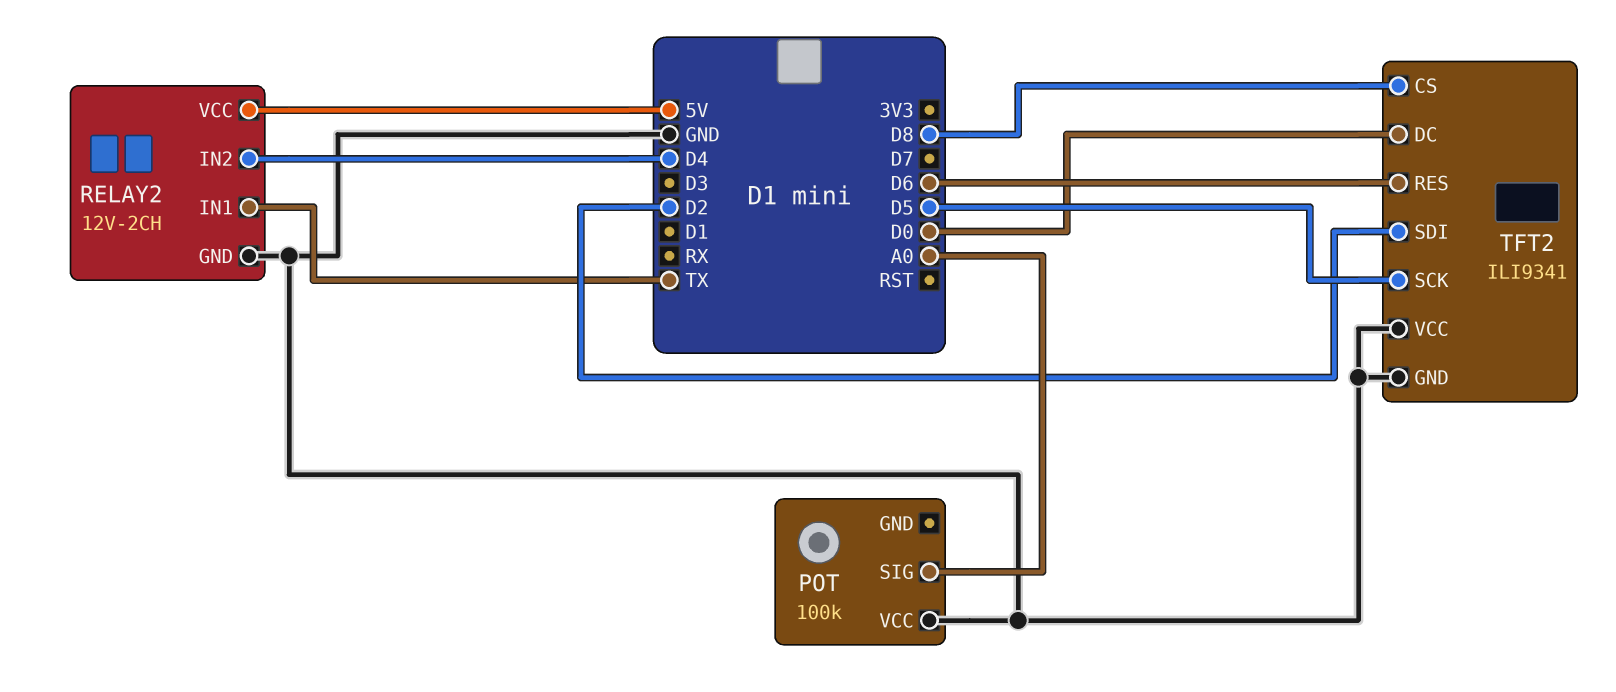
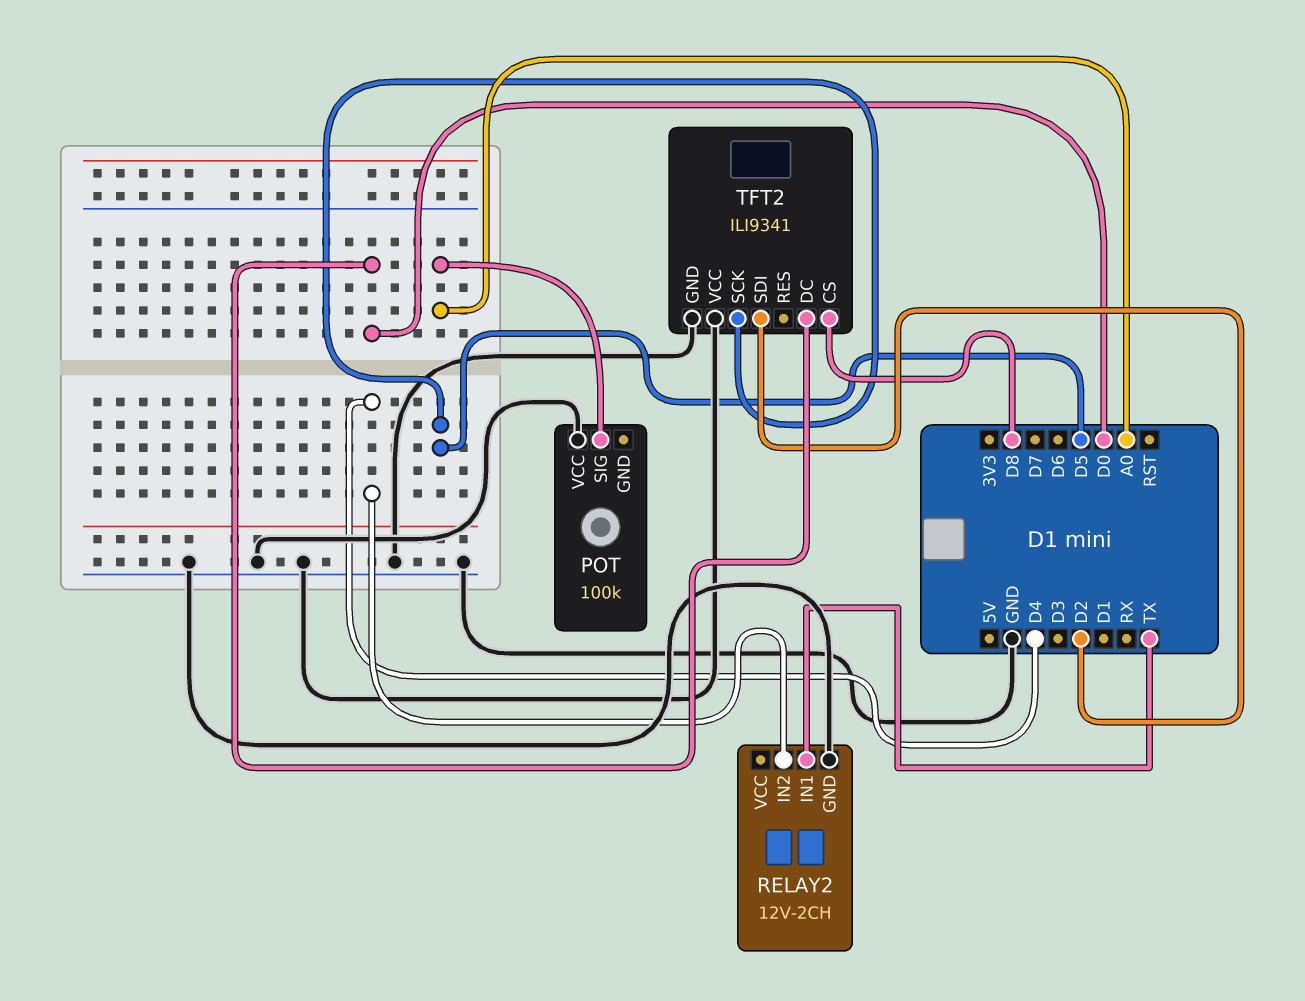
RELAY2 pin VCC: 5V -> none
TFT2 pin RES: D6 -> none

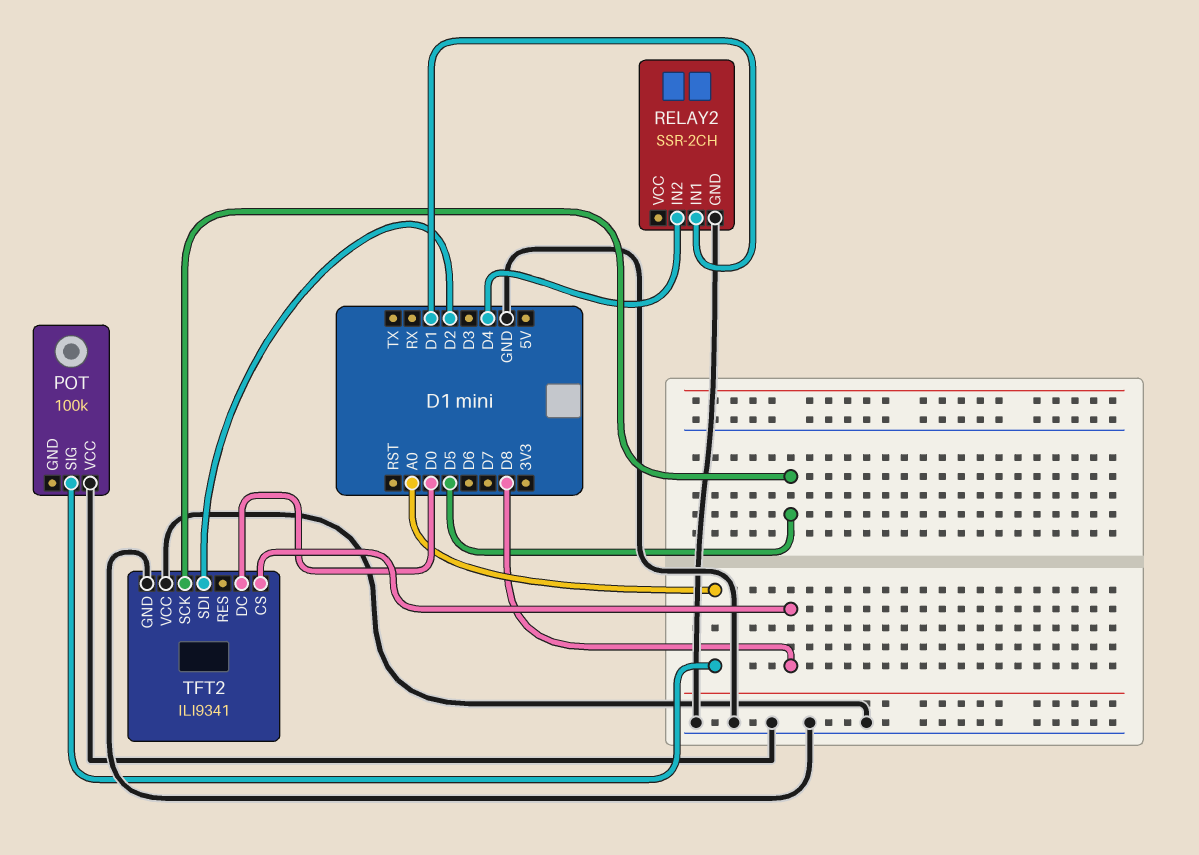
RELAY2: 12V-2CH -> SSR-2CH
RELAY2 pin IN1: TX -> D1

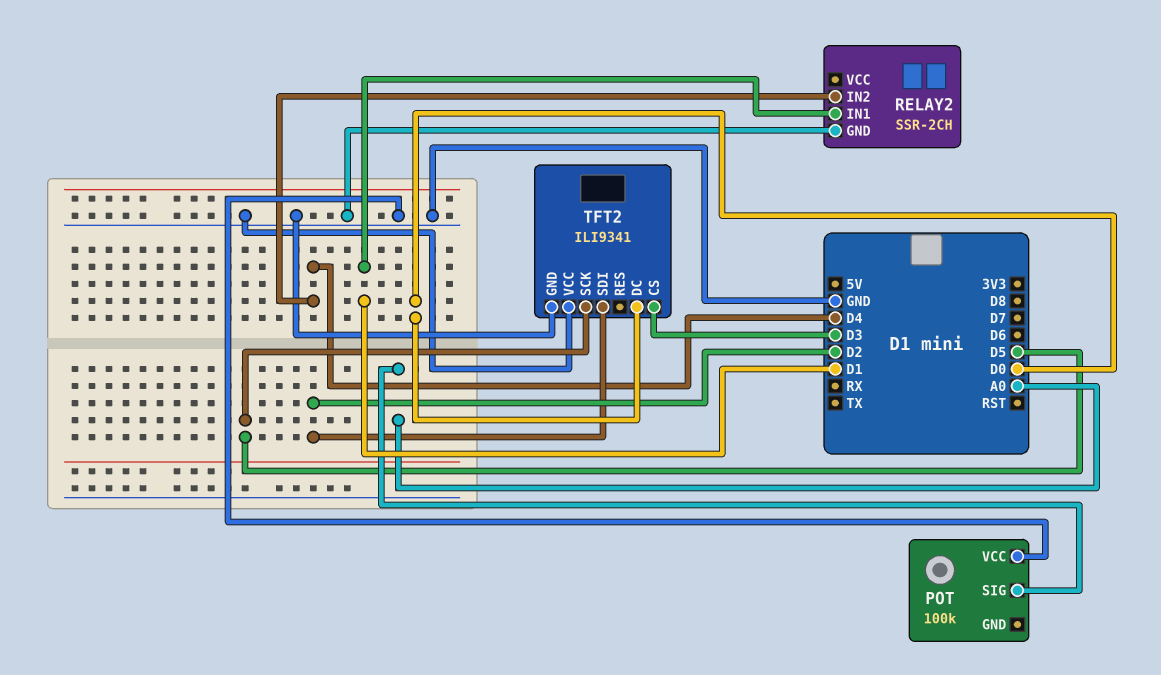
TFT2 pin CS: D8 -> D3

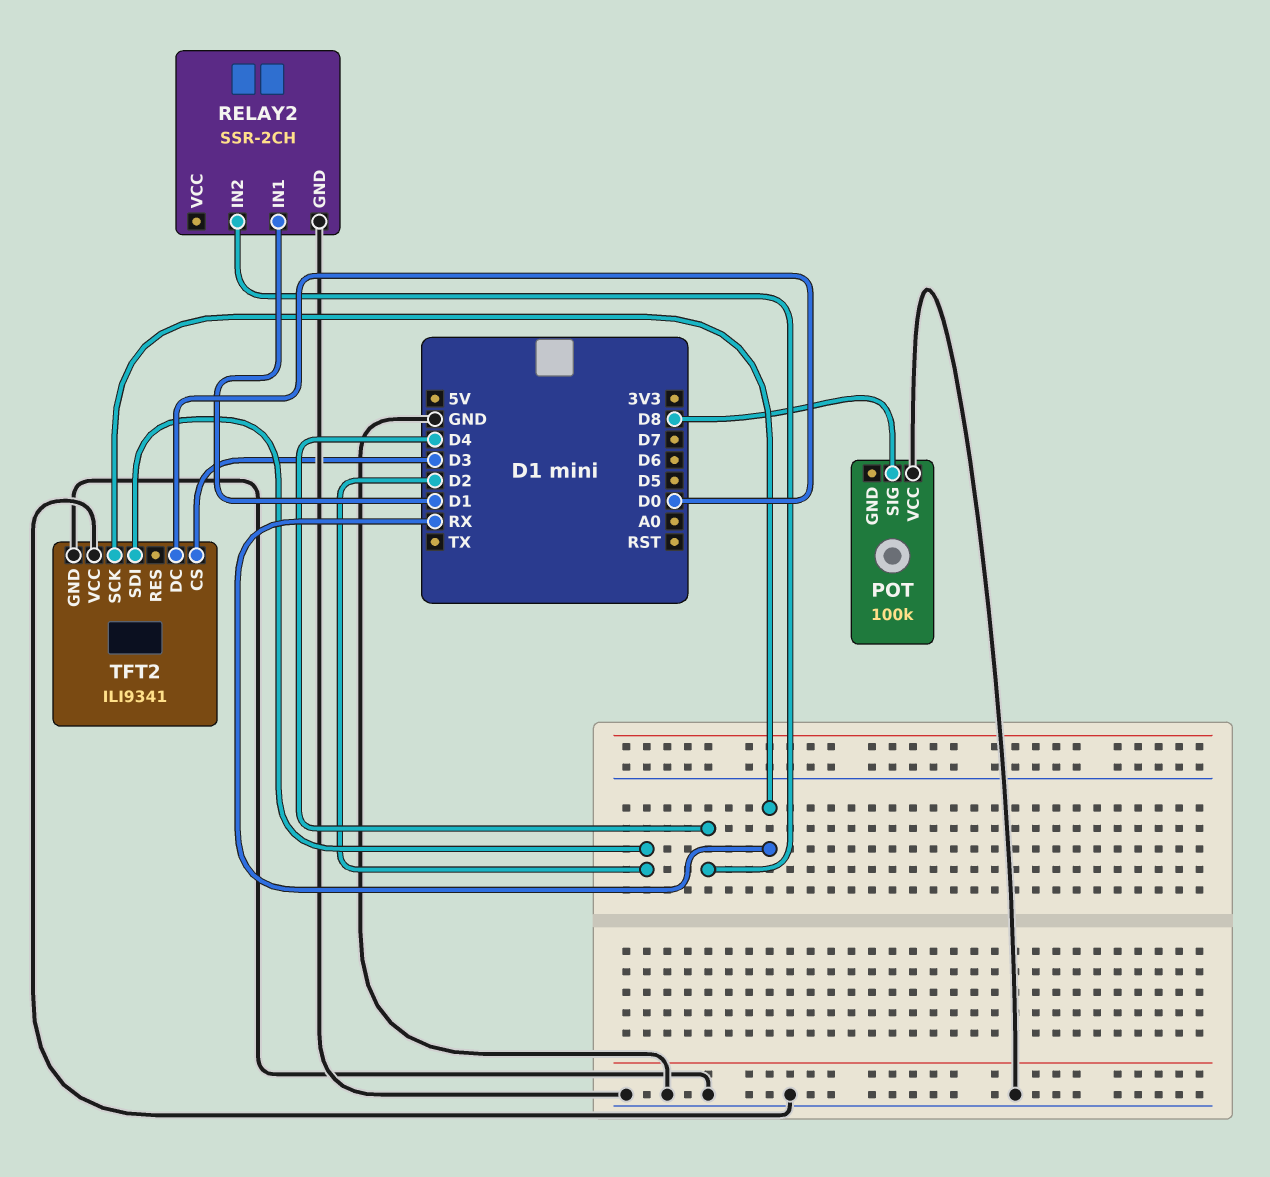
POT pin SIG: A0 -> D8
TFT2 pin SCK: D5 -> RX

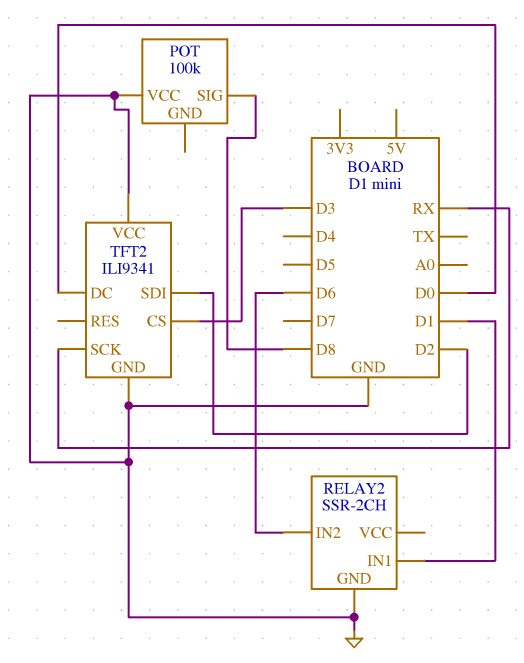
RELAY2 pin IN2: D4 -> D6

